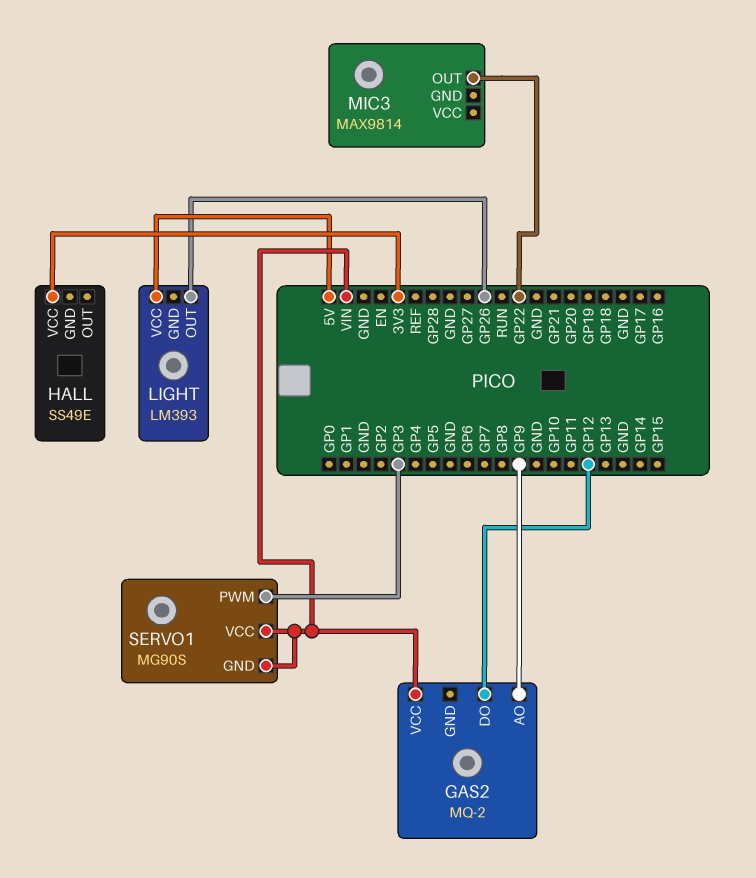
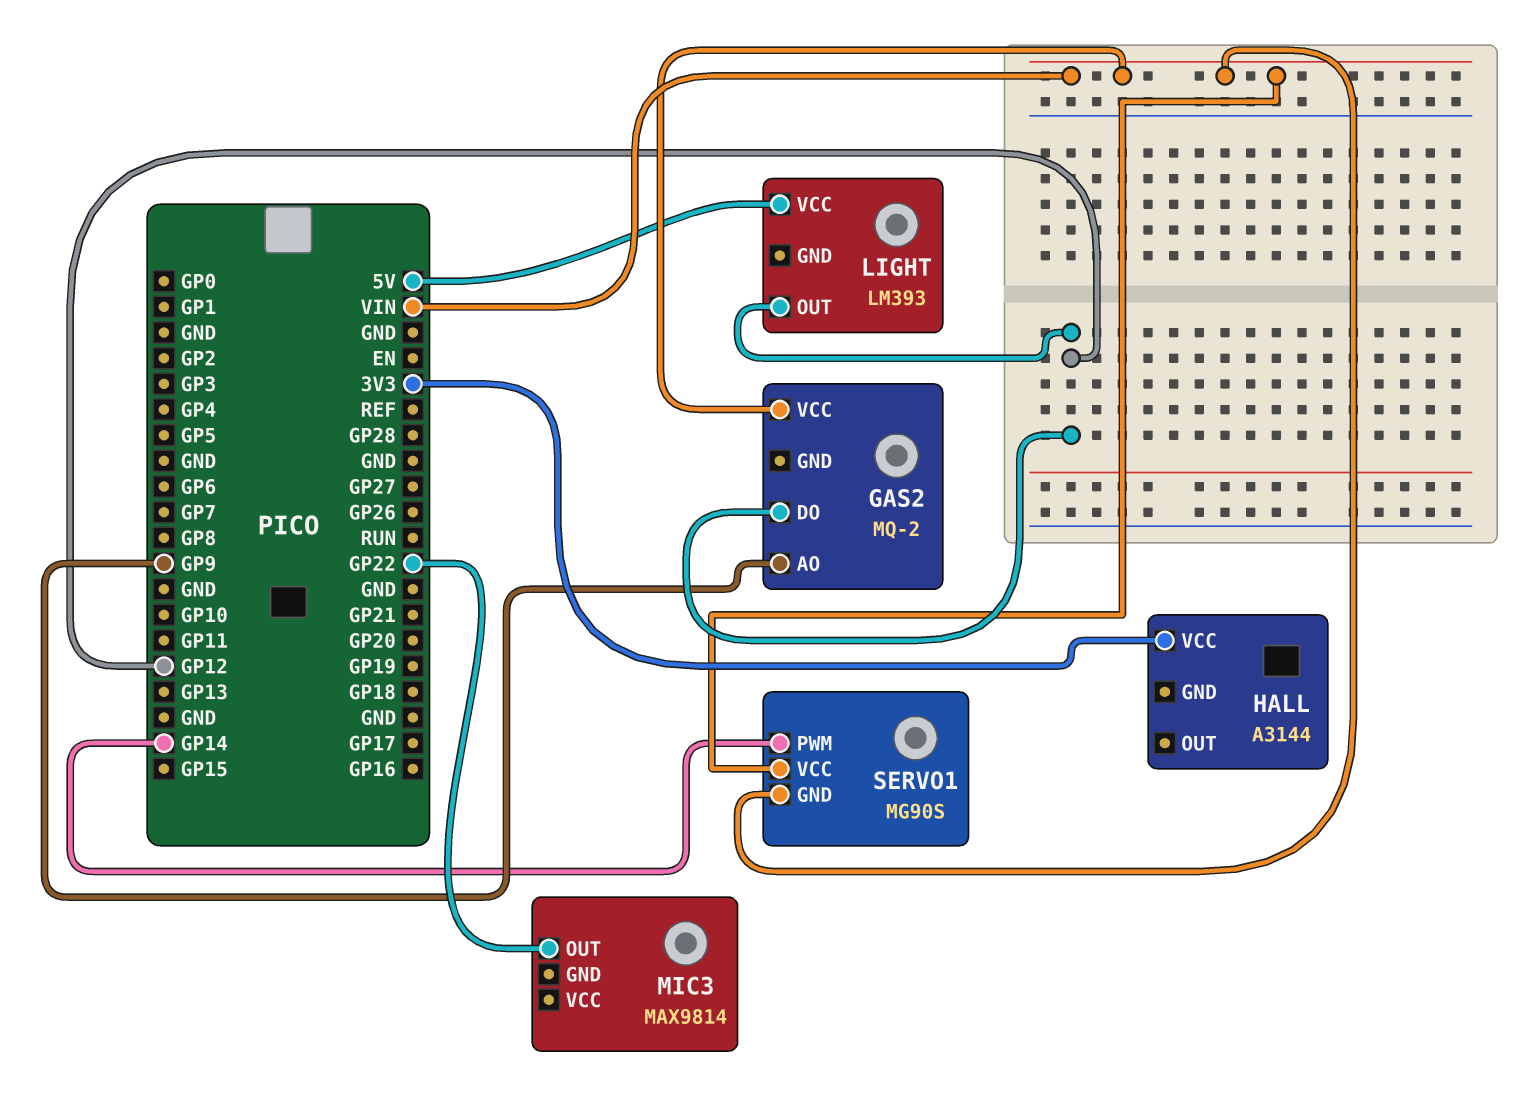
HALL: SS49E -> A3144
LIGHT pin OUT: GP26 -> GP12
SERVO1 pin PWM: GP3 -> GP14

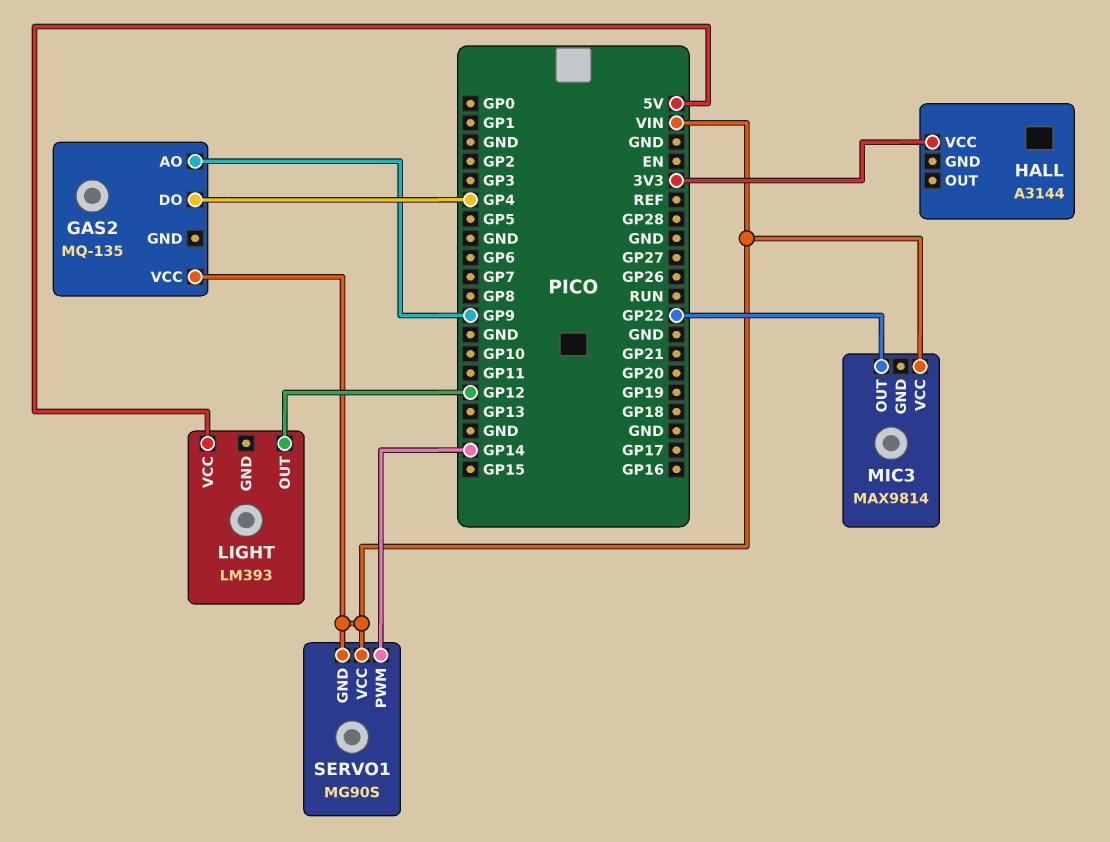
GAS2: MQ-2 -> MQ-135
GAS2 pin DO: GP12 -> GP4
MIC3 pin VCC: none -> VIN

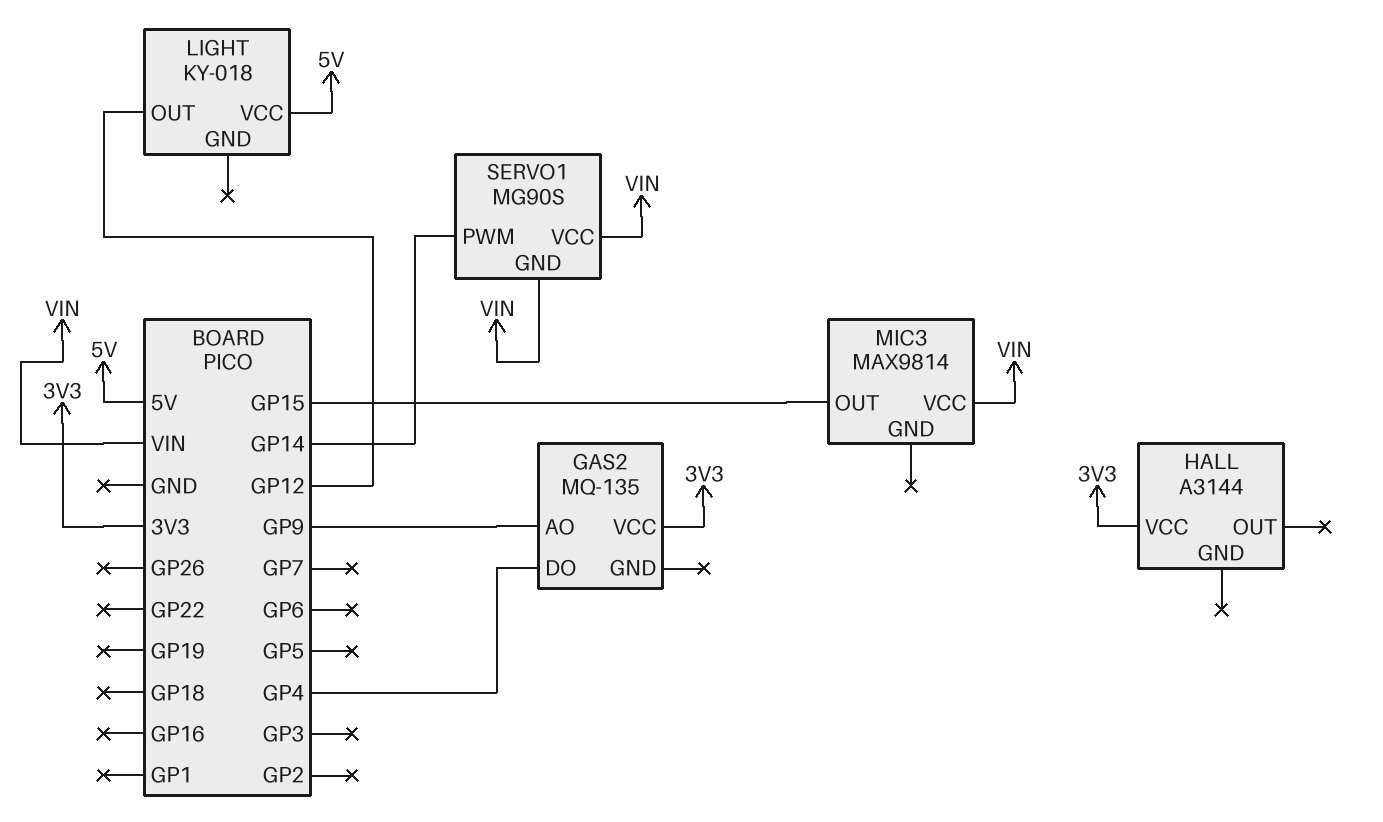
GAS2 pin VCC: VIN -> 3V3
LIGHT: LM393 -> KY-018
MIC3 pin OUT: GP22 -> GP15

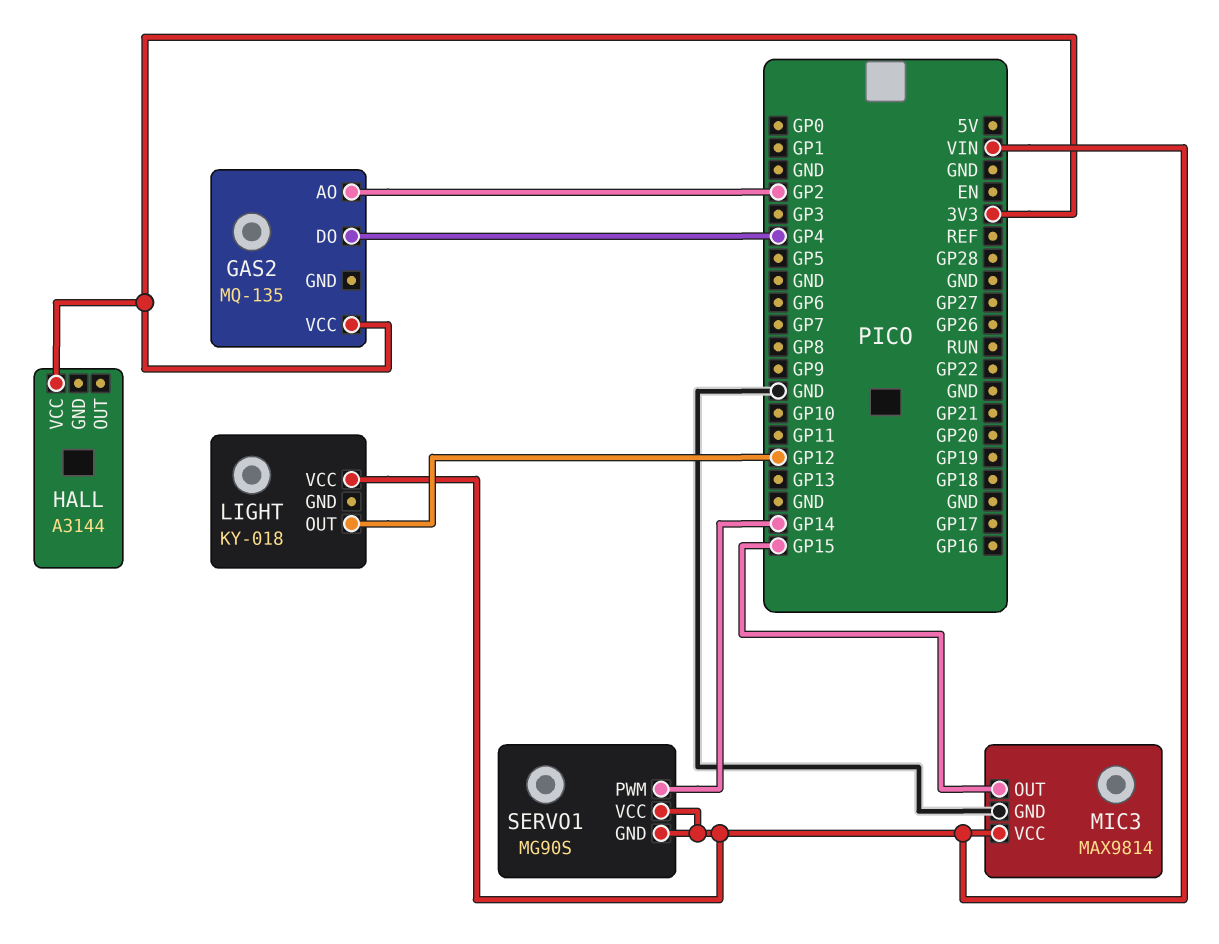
GAS2 pin AO: GP9 -> GP2
LIGHT pin VCC: 5V -> VIN
MIC3 pin GND: none -> GND

